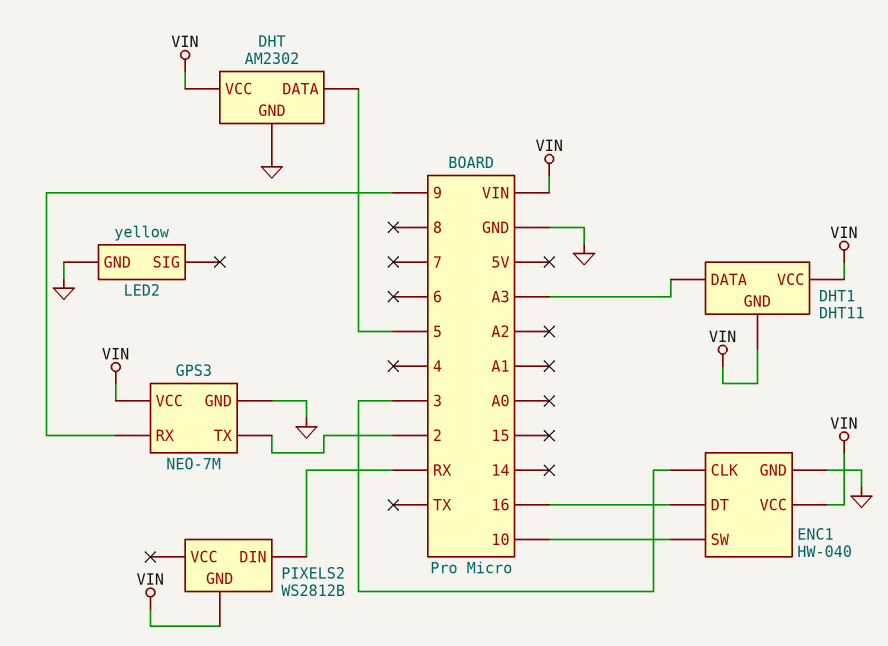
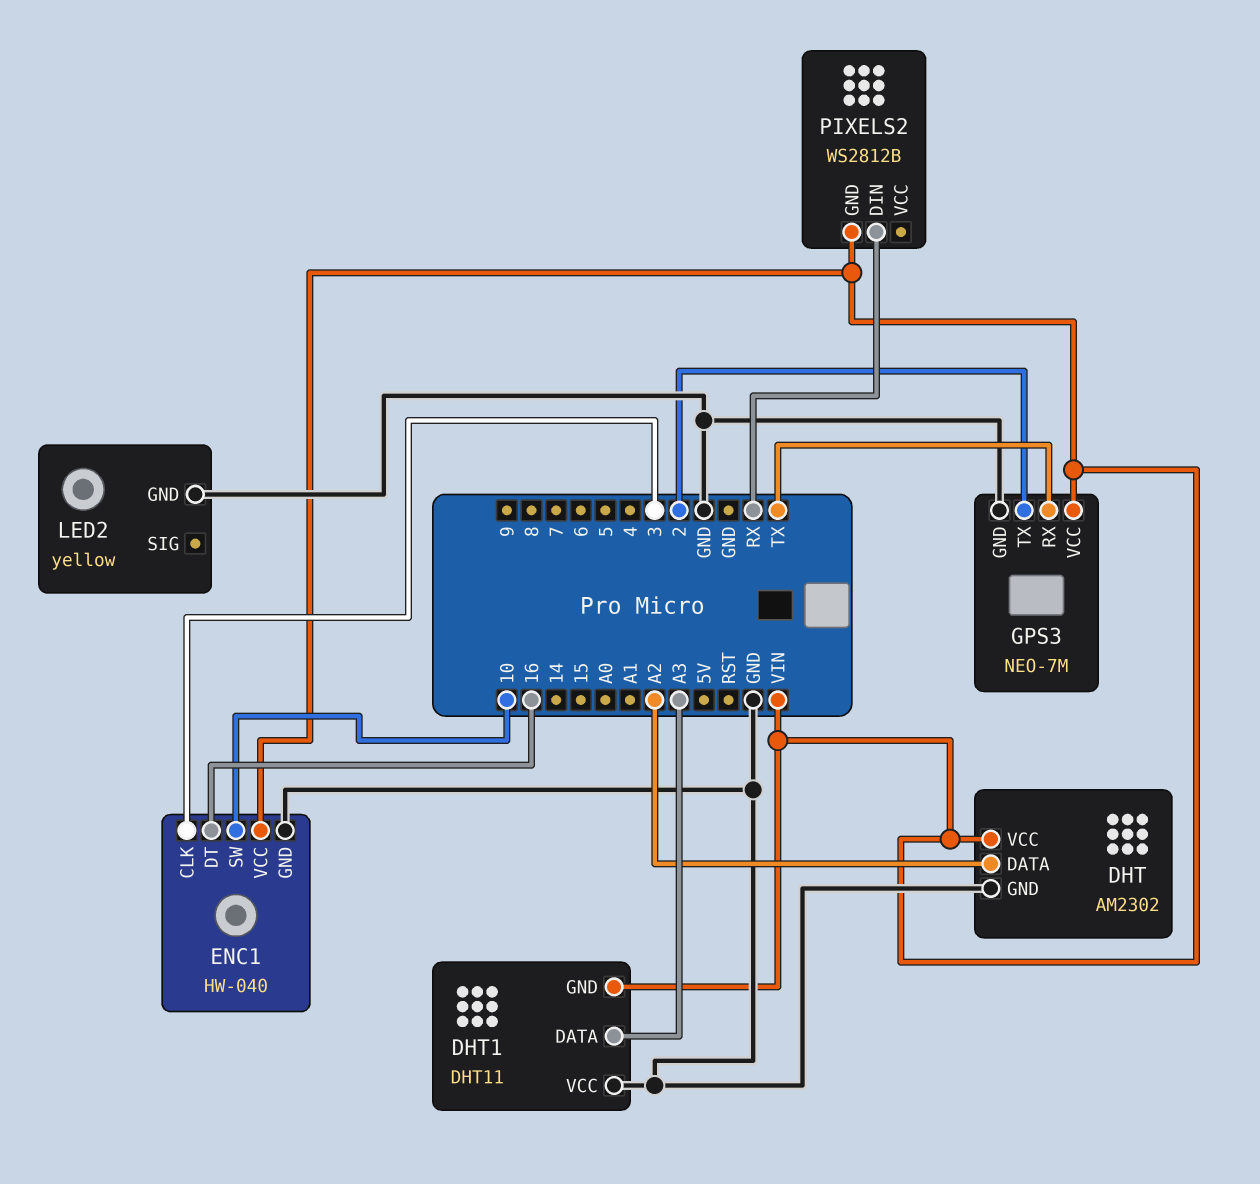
DHT pin DATA: 5 -> A2
DHT1 pin VCC: VIN -> GND
GPS3 pin RX: 9 -> TX

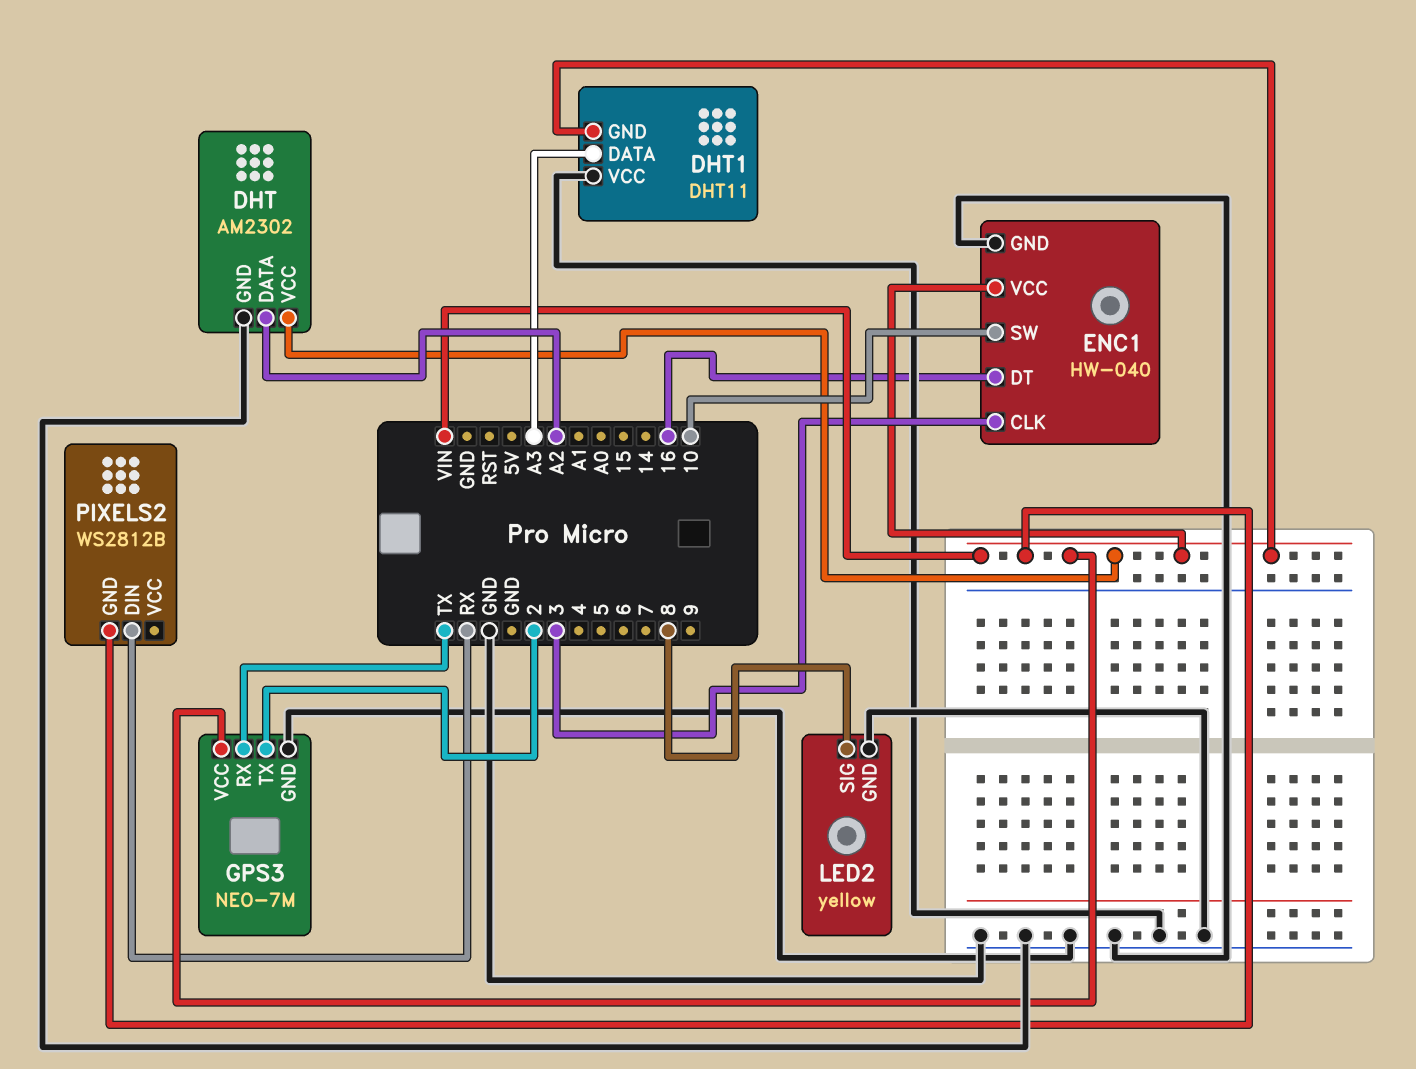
LED2 pin SIG: none -> 8

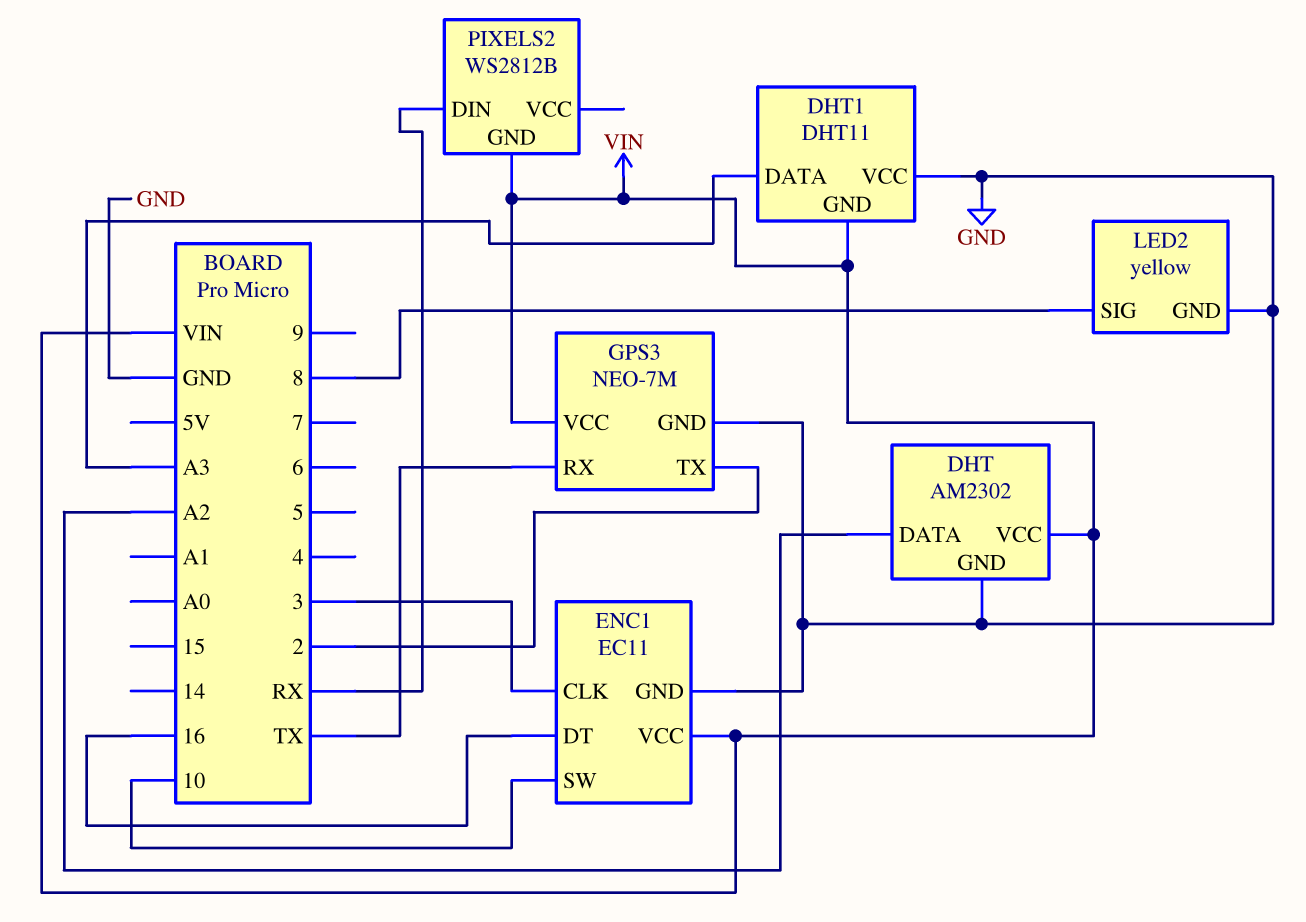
ENC1: HW-040 -> EC11

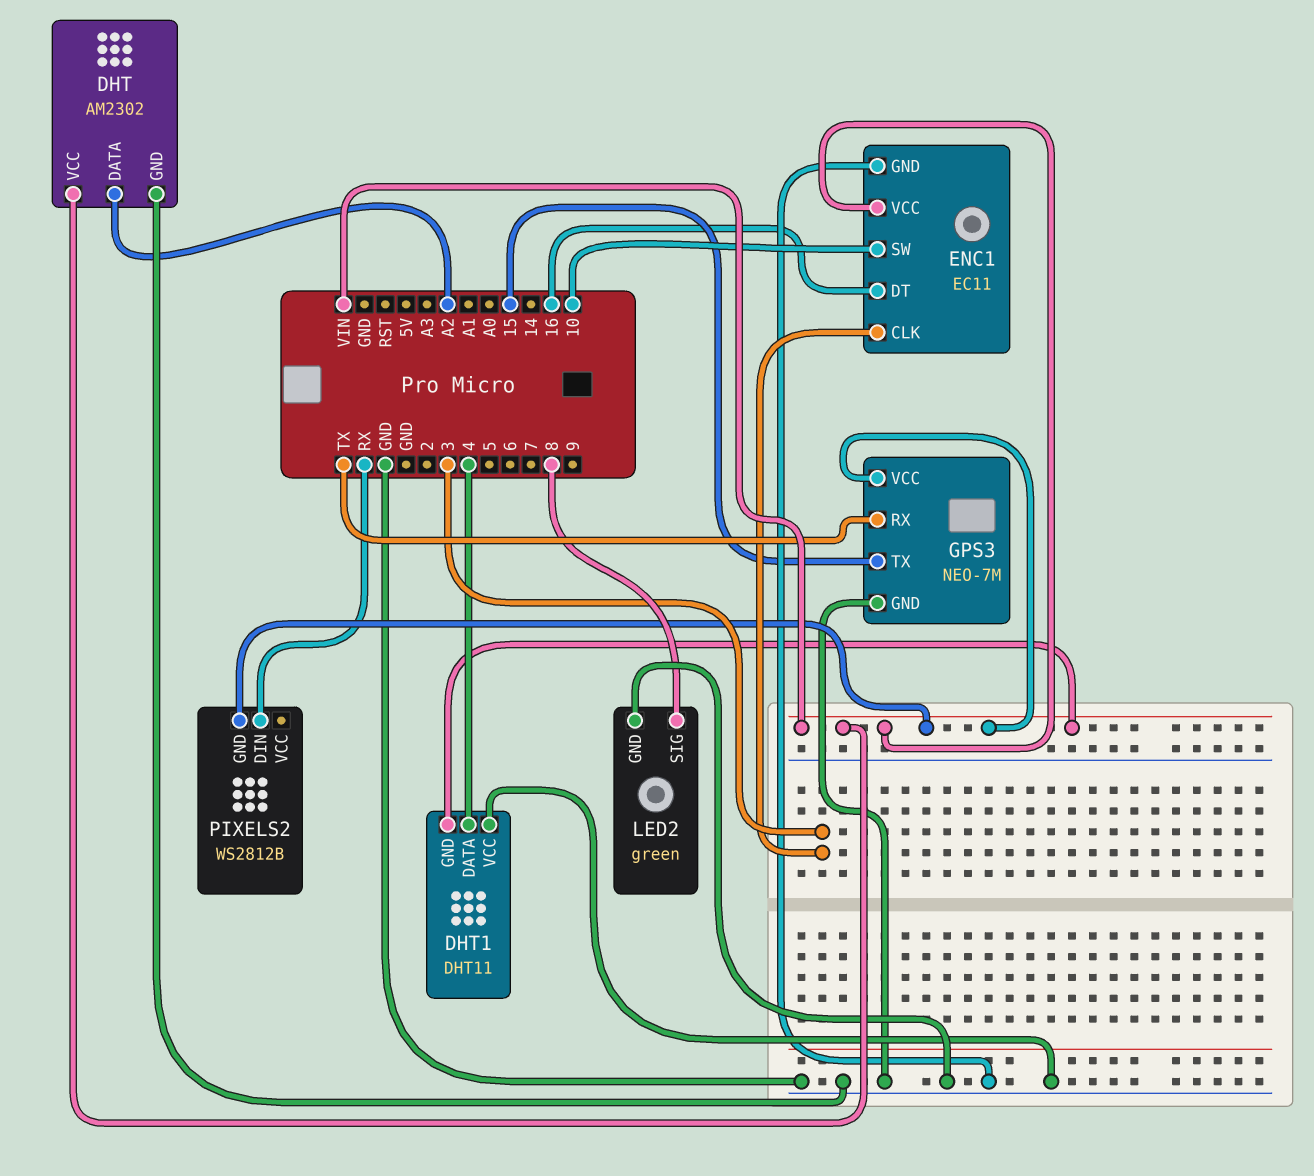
DHT1 pin DATA: A3 -> 4
GPS3 pin TX: 2 -> 15
LED2: yellow -> green

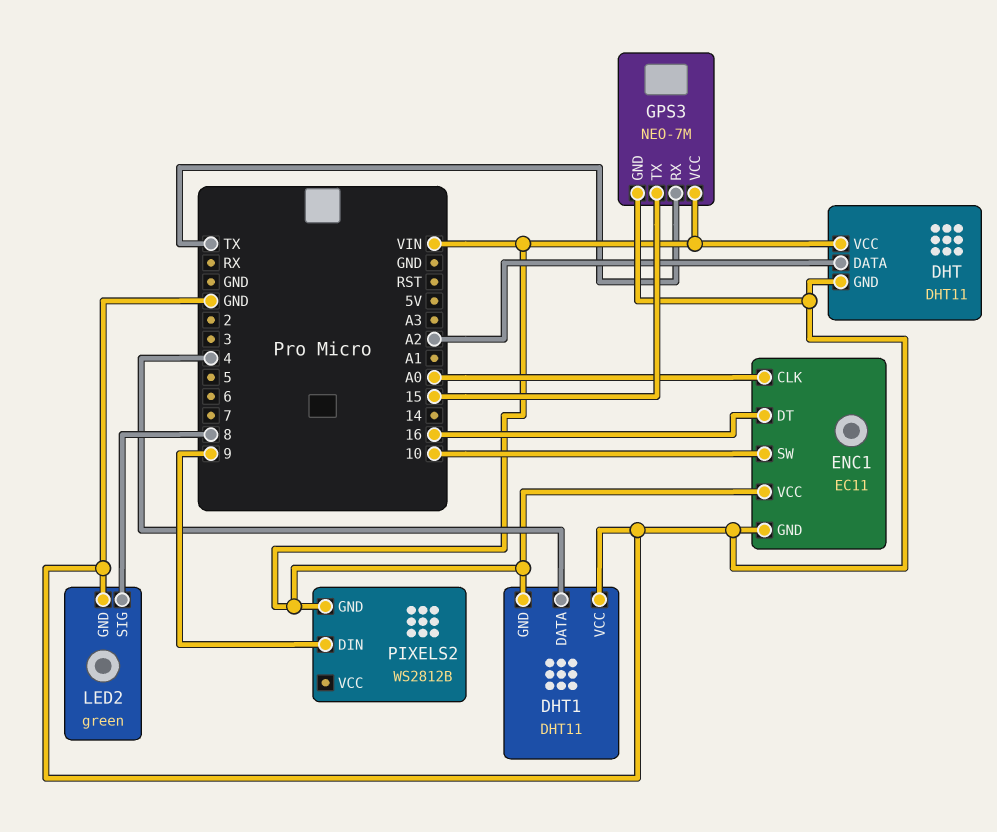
DHT: AM2302 -> DHT11
ENC1 pin CLK: 3 -> A0
PIXELS2 pin DIN: RX -> 9

